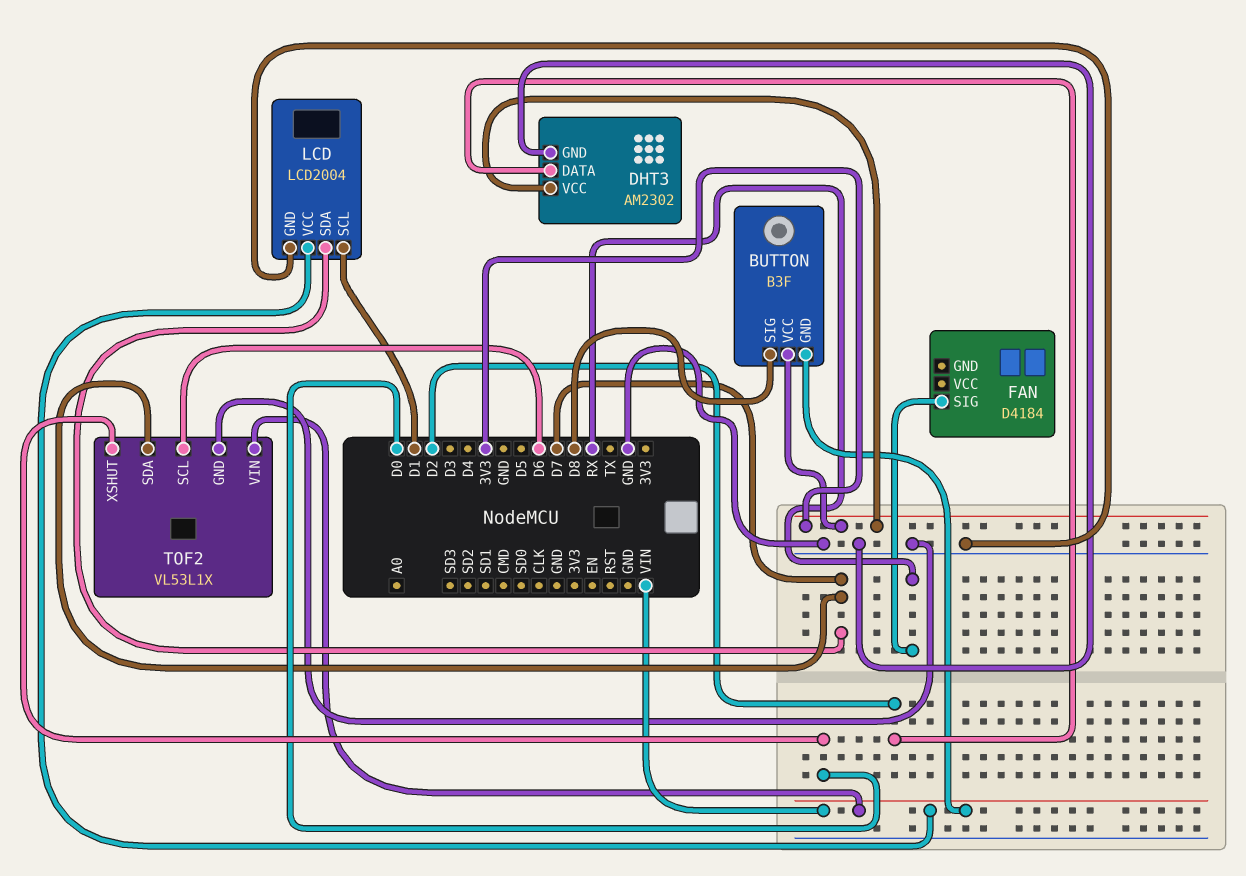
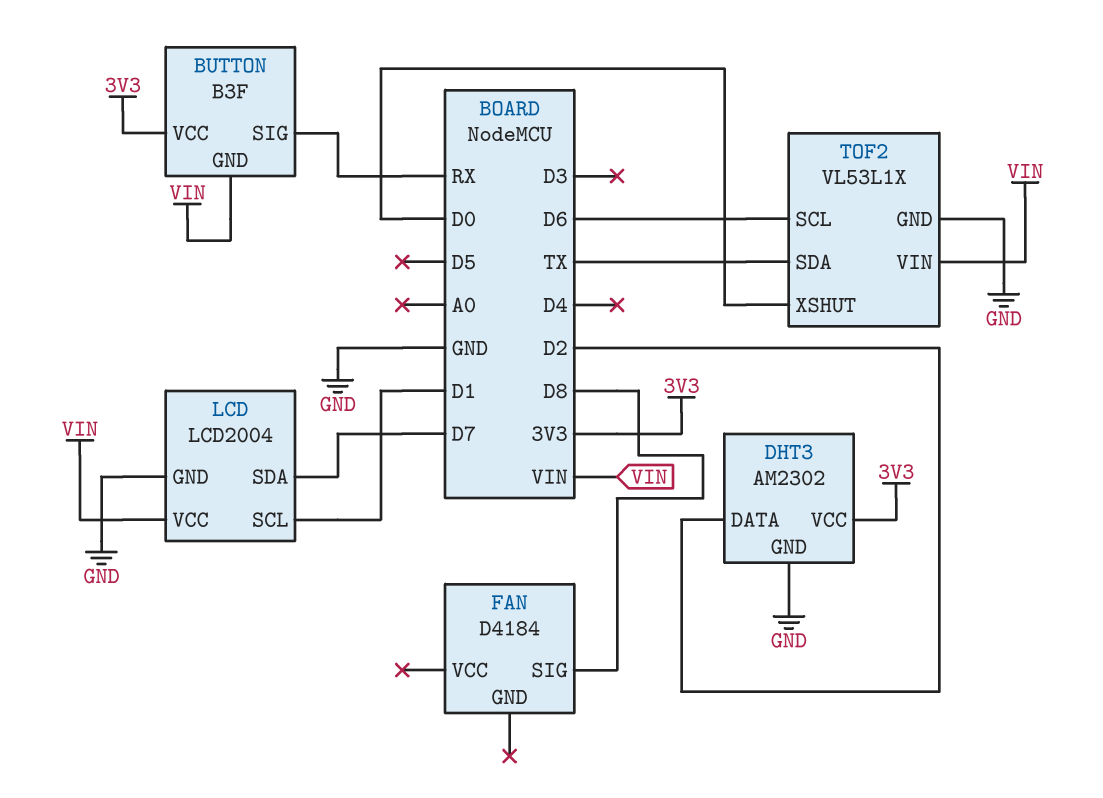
BUTTON pin SIG: D8 -> RX
FAN pin SIG: RX -> D8
TOF2 pin SDA: D7 -> TX

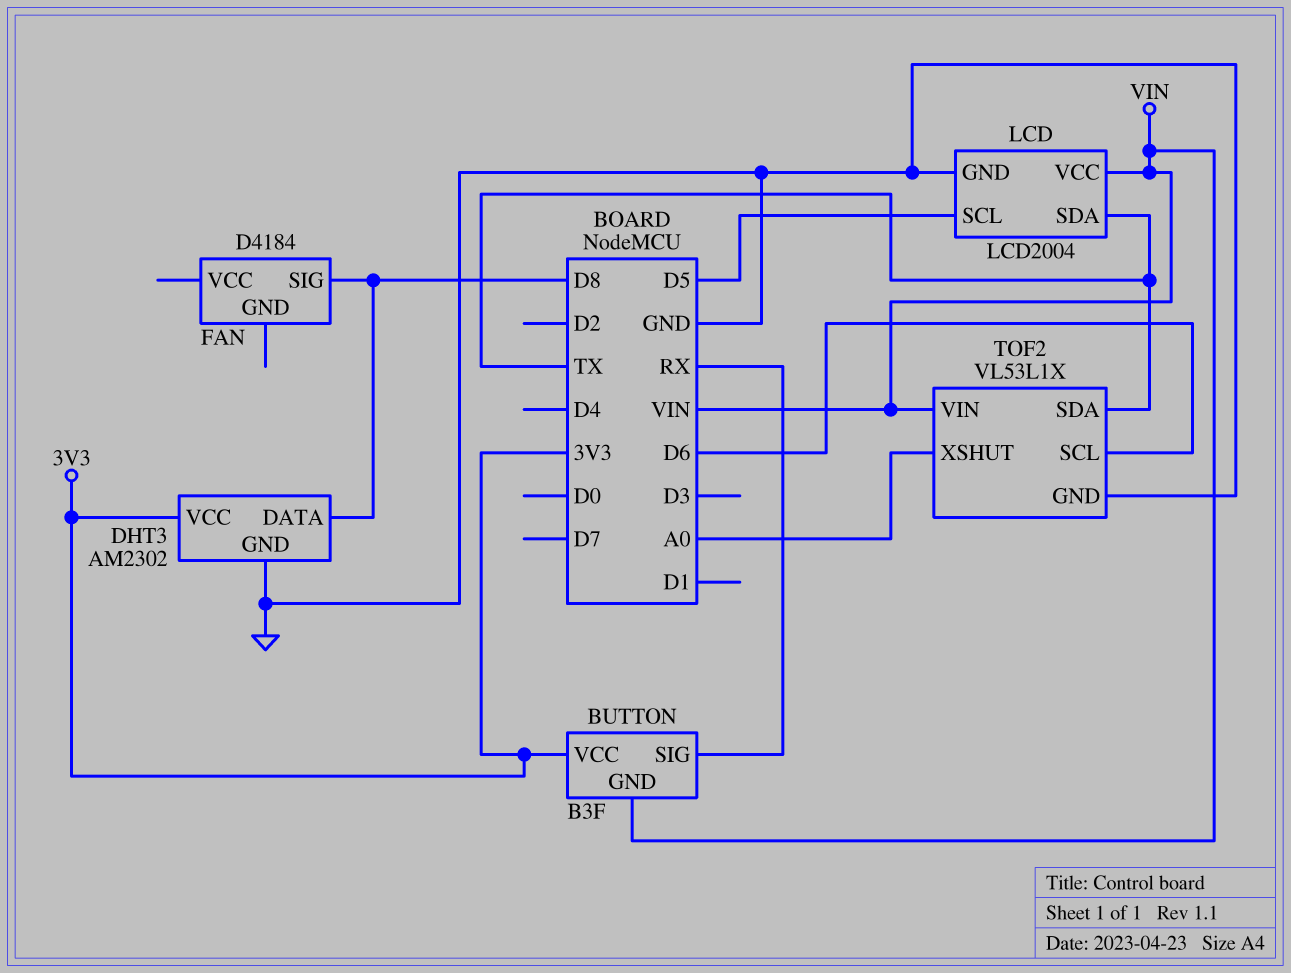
DHT3 pin DATA: D2 -> D8
LCD pin SCL: D1 -> D5
LCD pin SDA: D7 -> TX
TOF2 pin XSHUT: D0 -> A0

